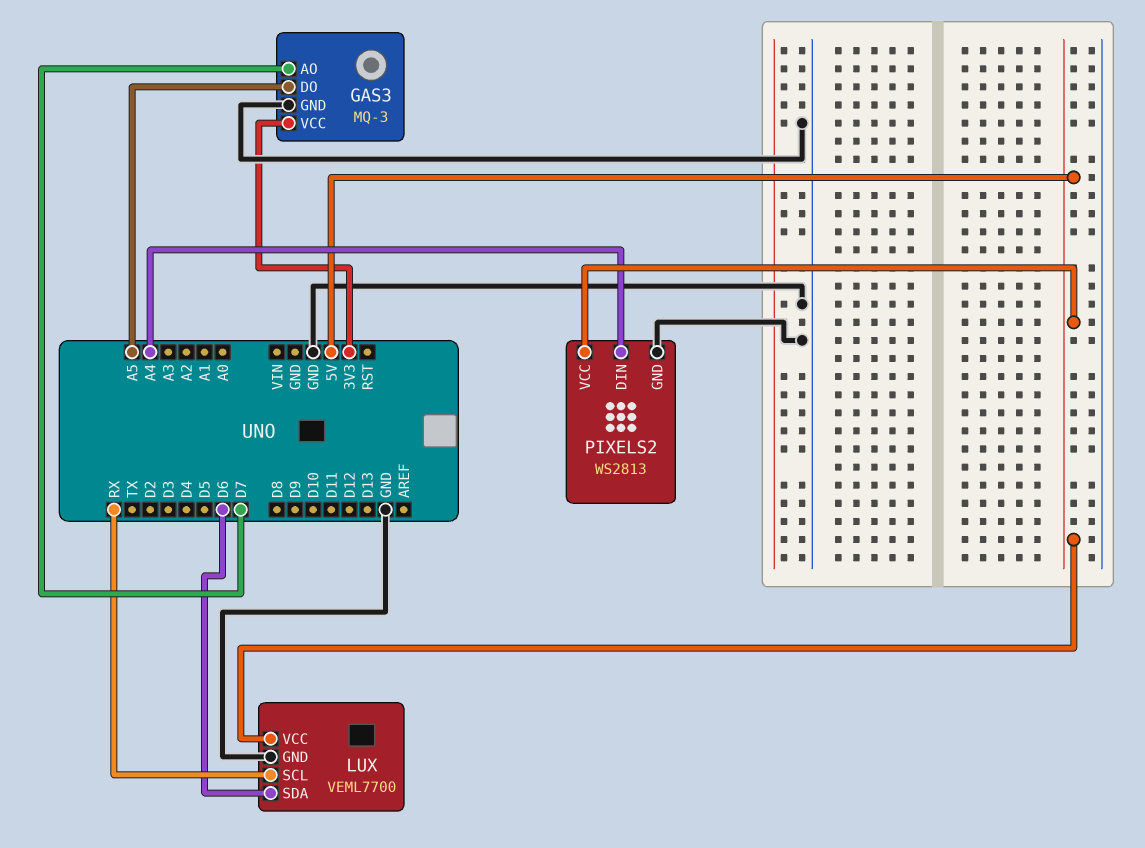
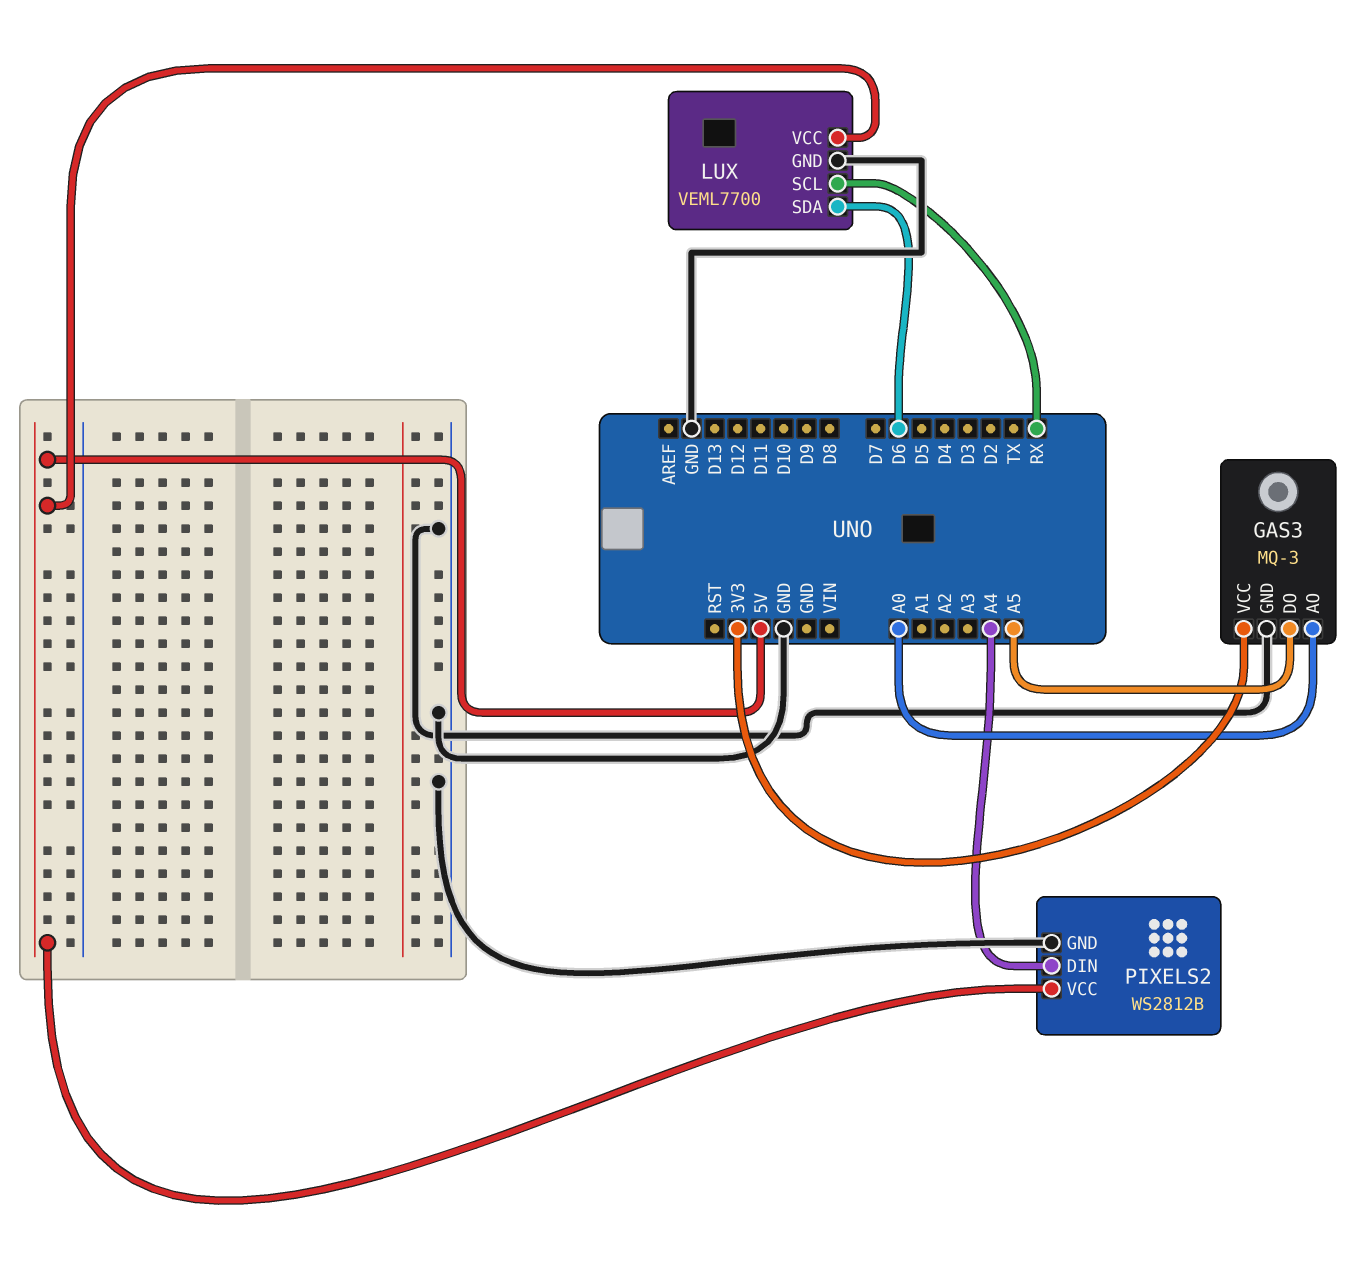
GAS3 pin AO: D7 -> A0
PIXELS2: WS2813 -> WS2812B

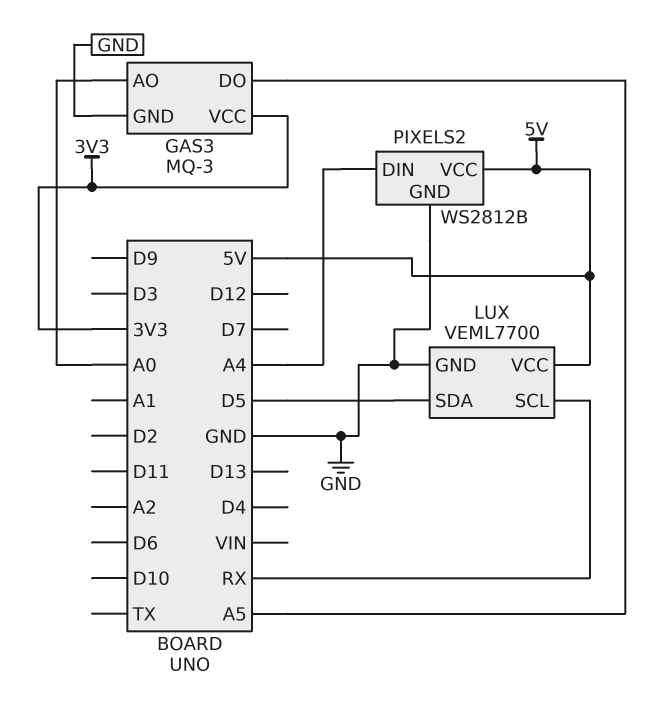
LUX pin SDA: D6 -> D5

